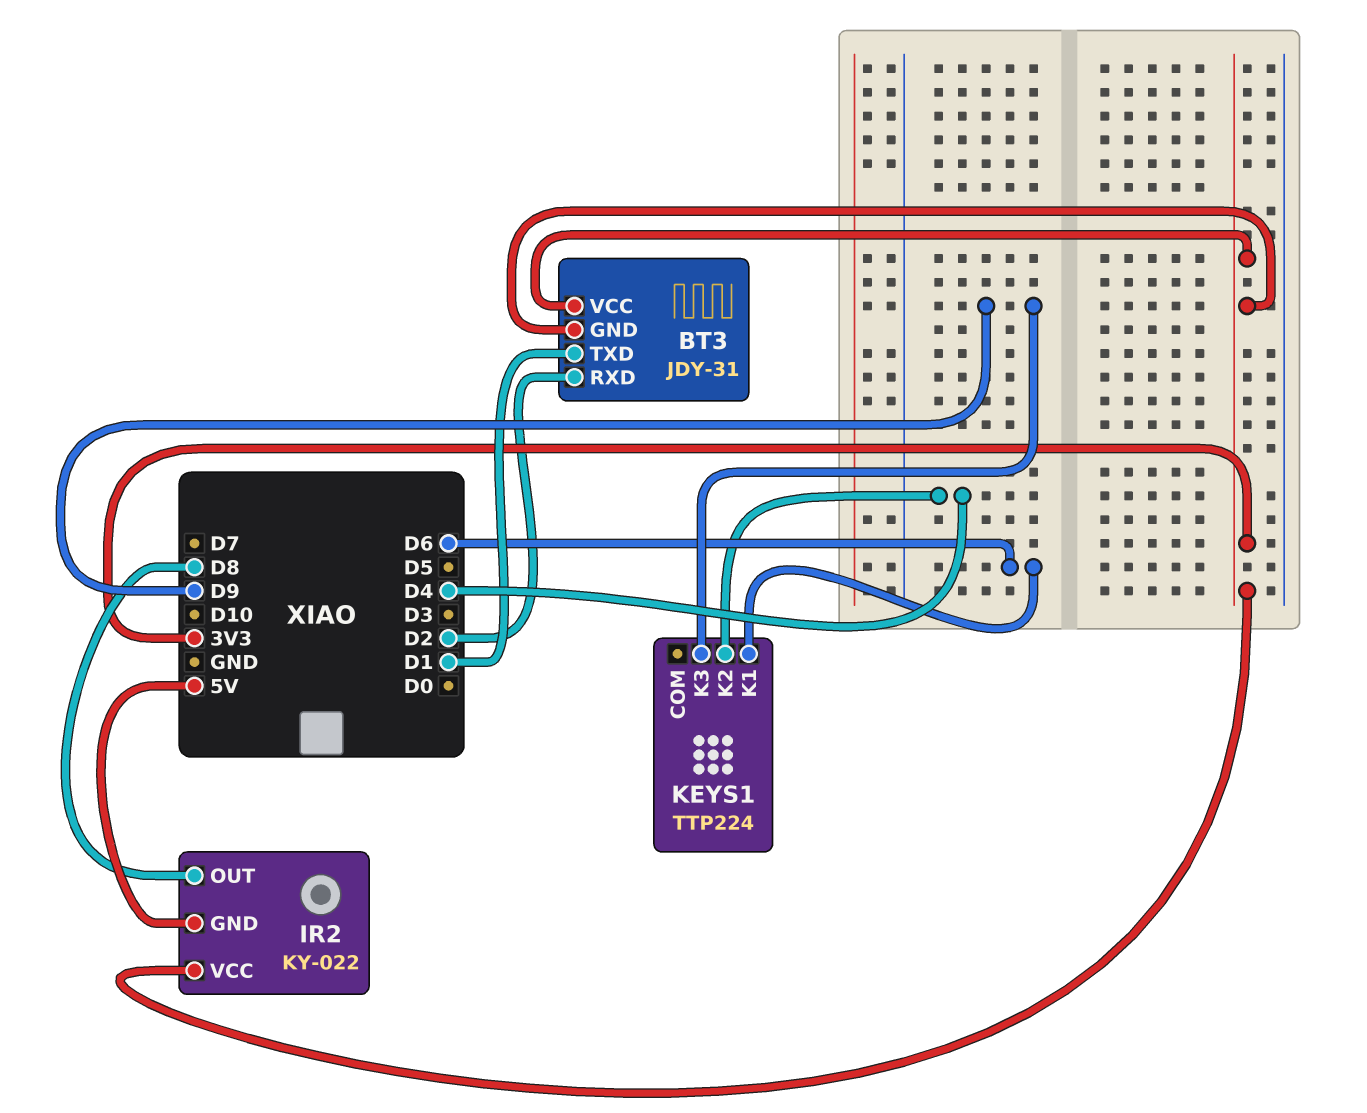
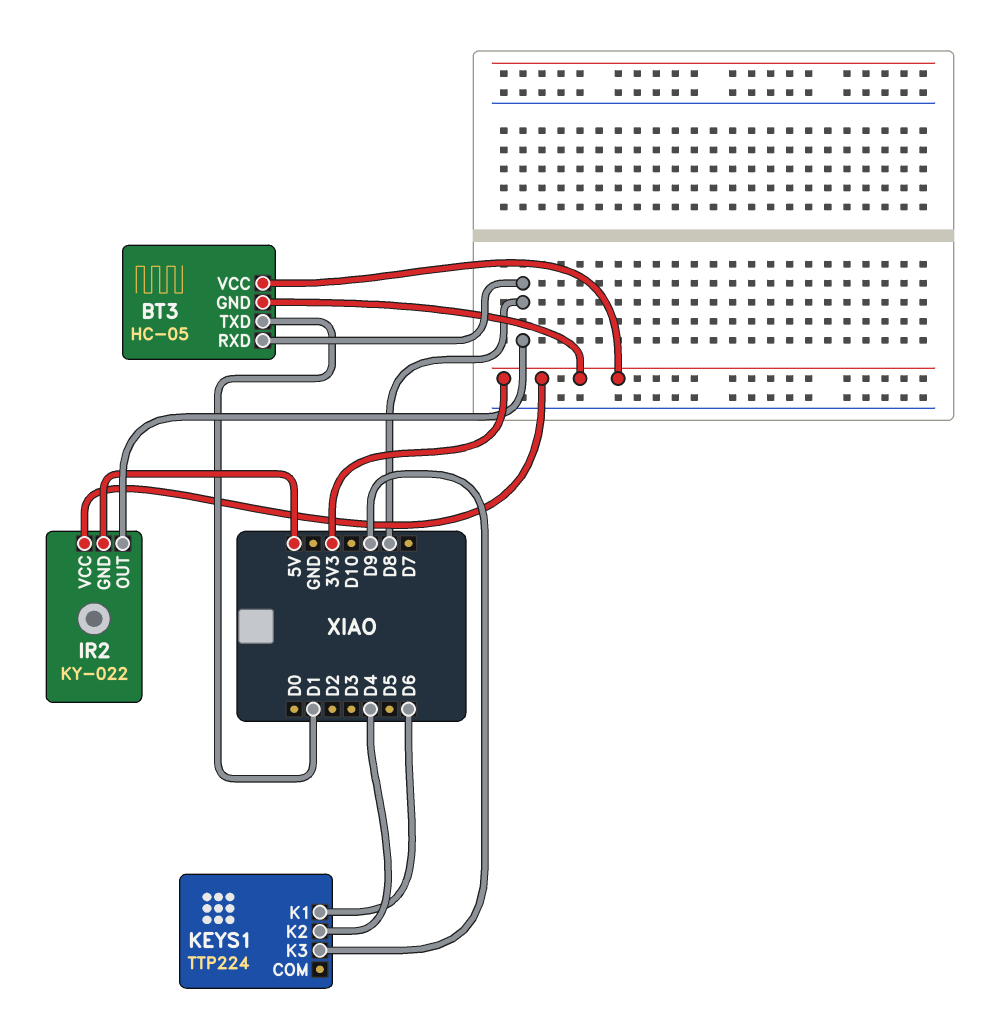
BT3: JDY-31 -> HC-05
BT3 pin RXD: D2 -> D8

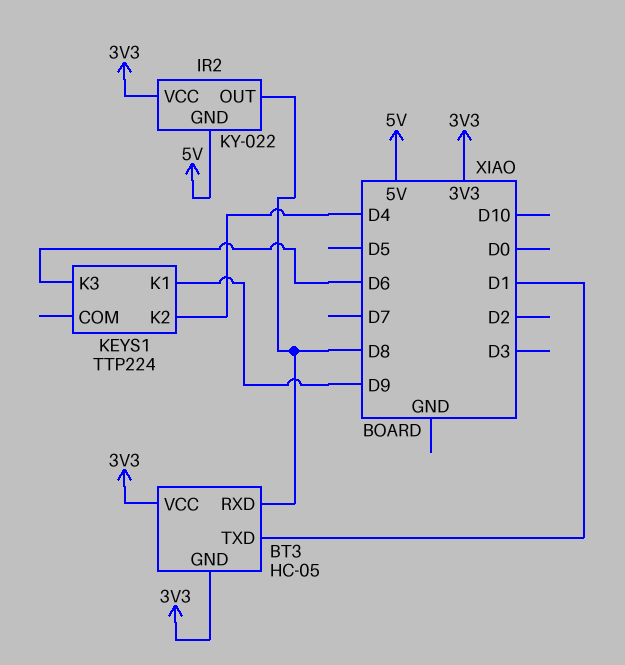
KEYS1 pin K1: D6 -> D9
KEYS1 pin K3: D9 -> D6

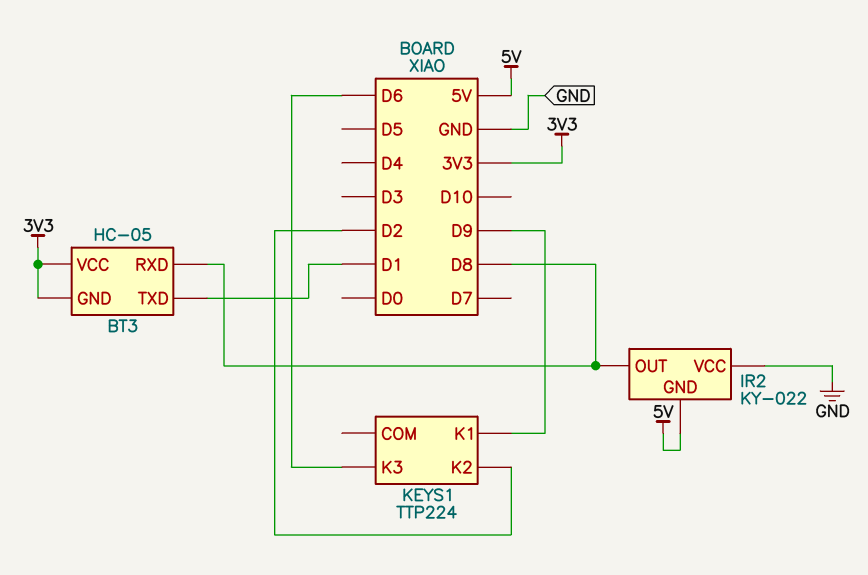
IR2 pin VCC: 3V3 -> GND
KEYS1 pin K2: D4 -> D2

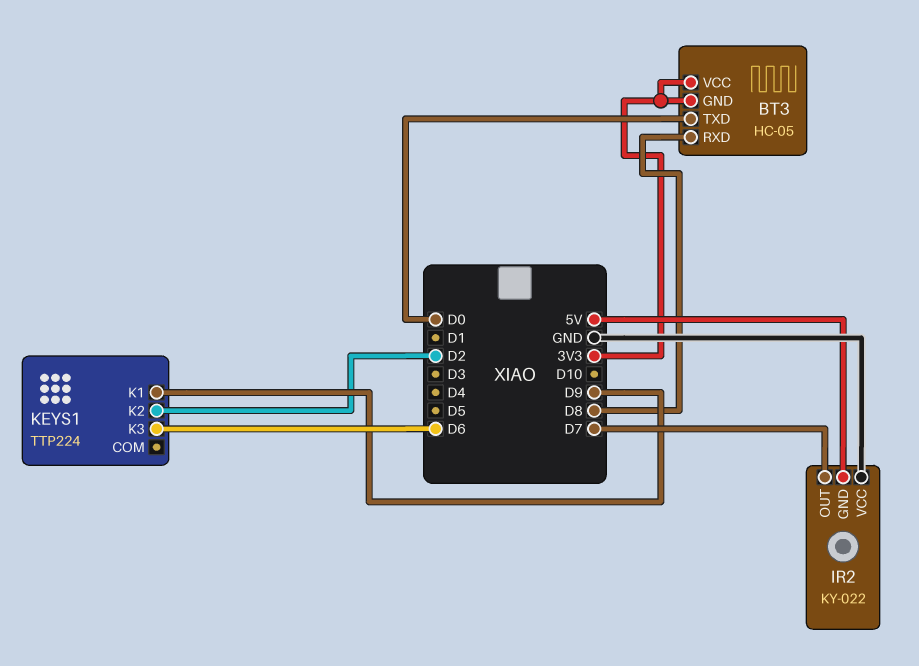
BT3 pin TXD: D1 -> D0
IR2 pin OUT: D8 -> D7

